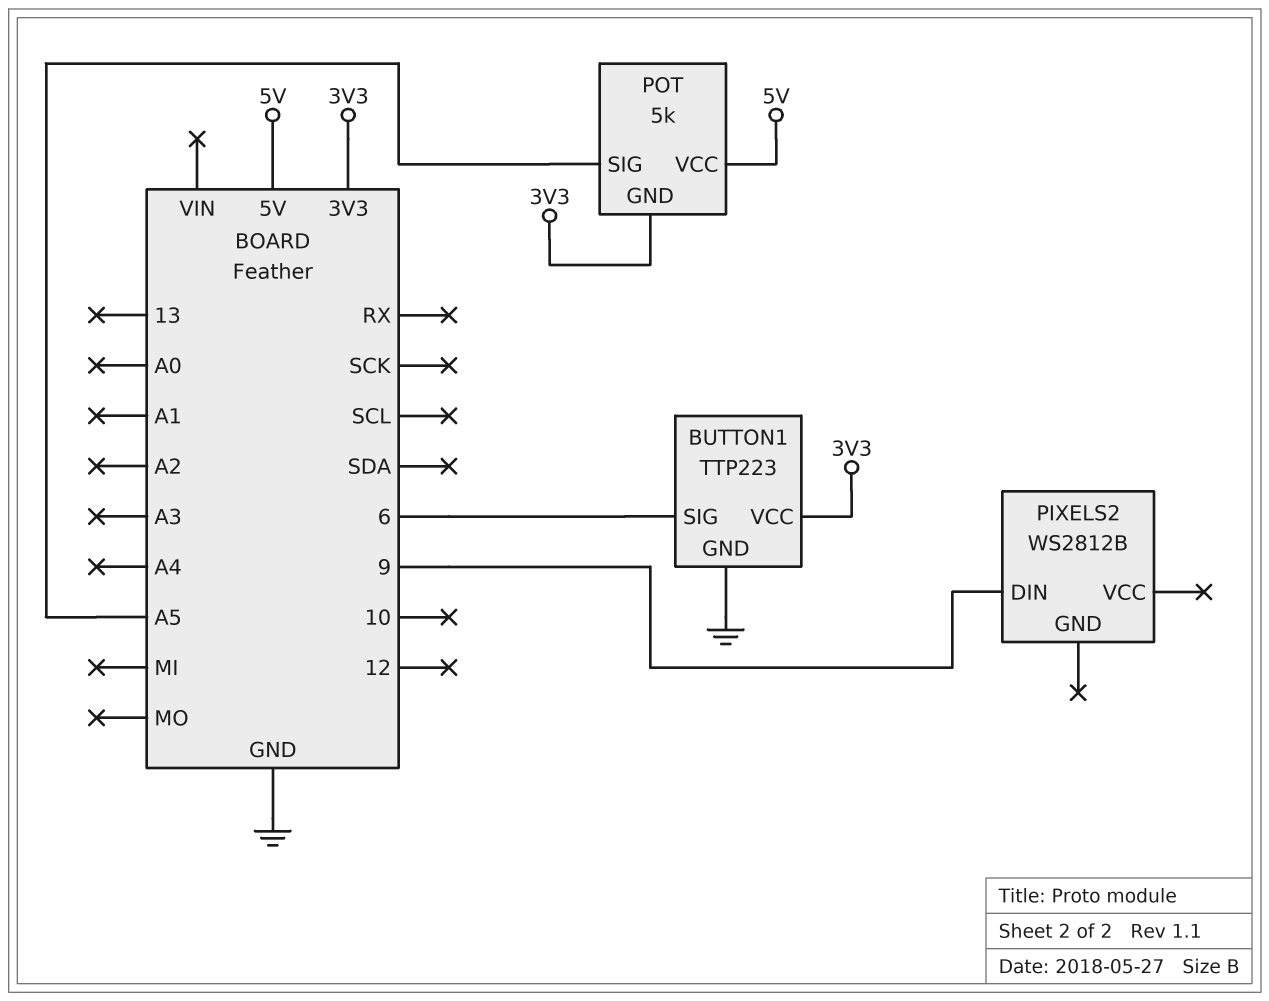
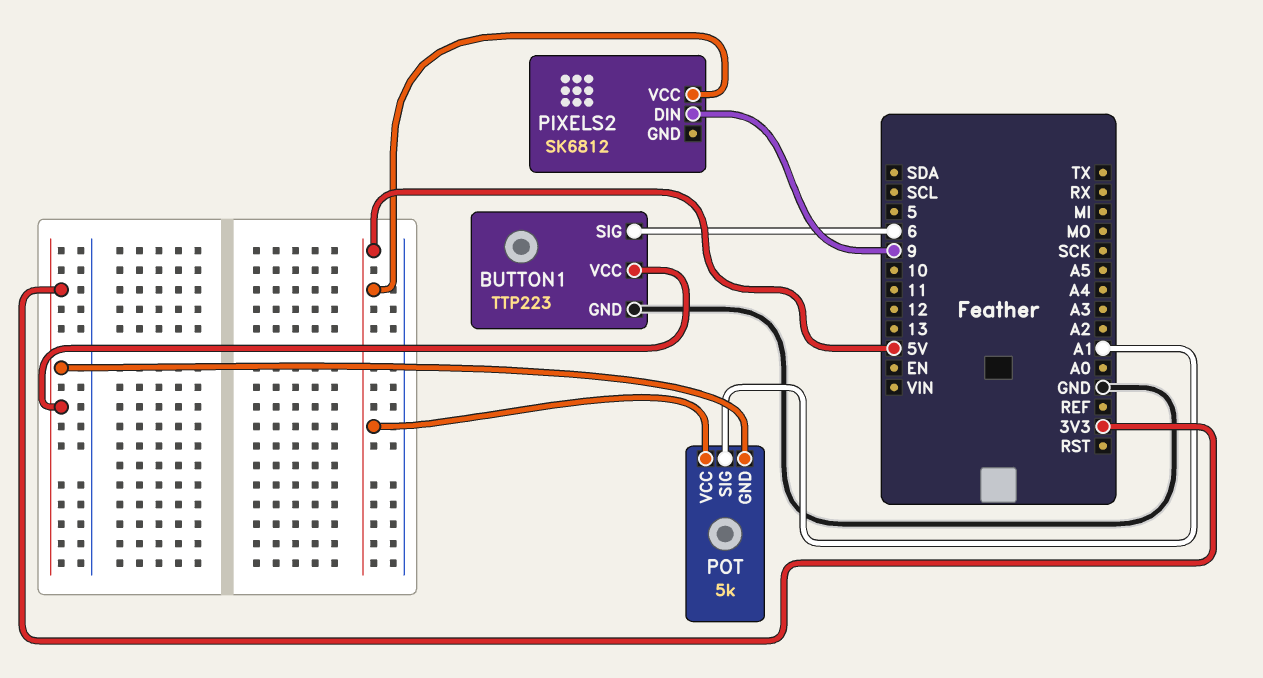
PIXELS2: WS2812B -> SK6812
PIXELS2 pin VCC: none -> 5V
POT pin SIG: A5 -> A1

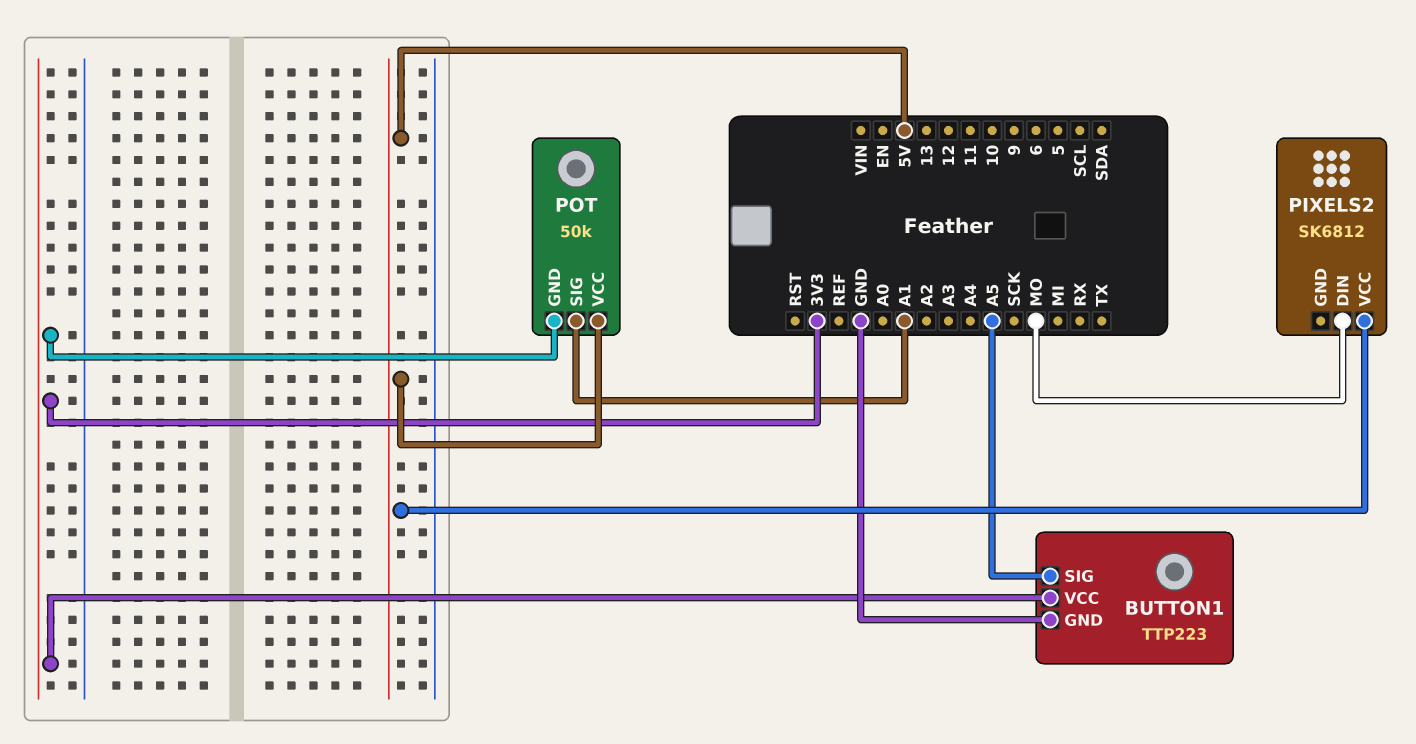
BUTTON1 pin SIG: 6 -> A5
PIXELS2 pin DIN: 9 -> MO
POT: 5k -> 50k

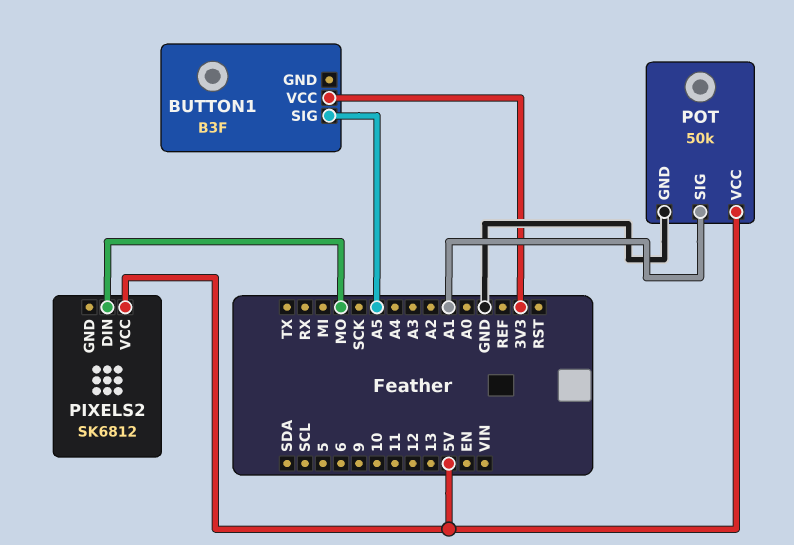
BUTTON1: TTP223 -> B3F
BUTTON1 pin GND: GND -> none
POT pin GND: 3V3 -> GND

